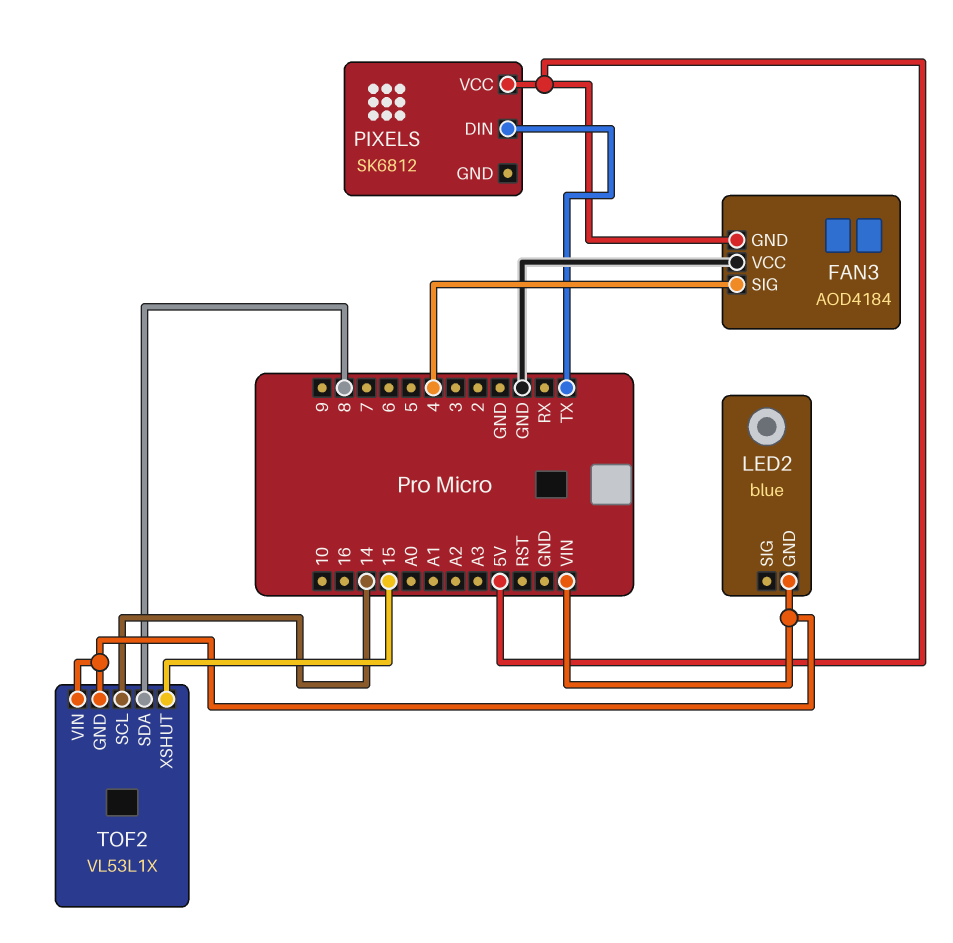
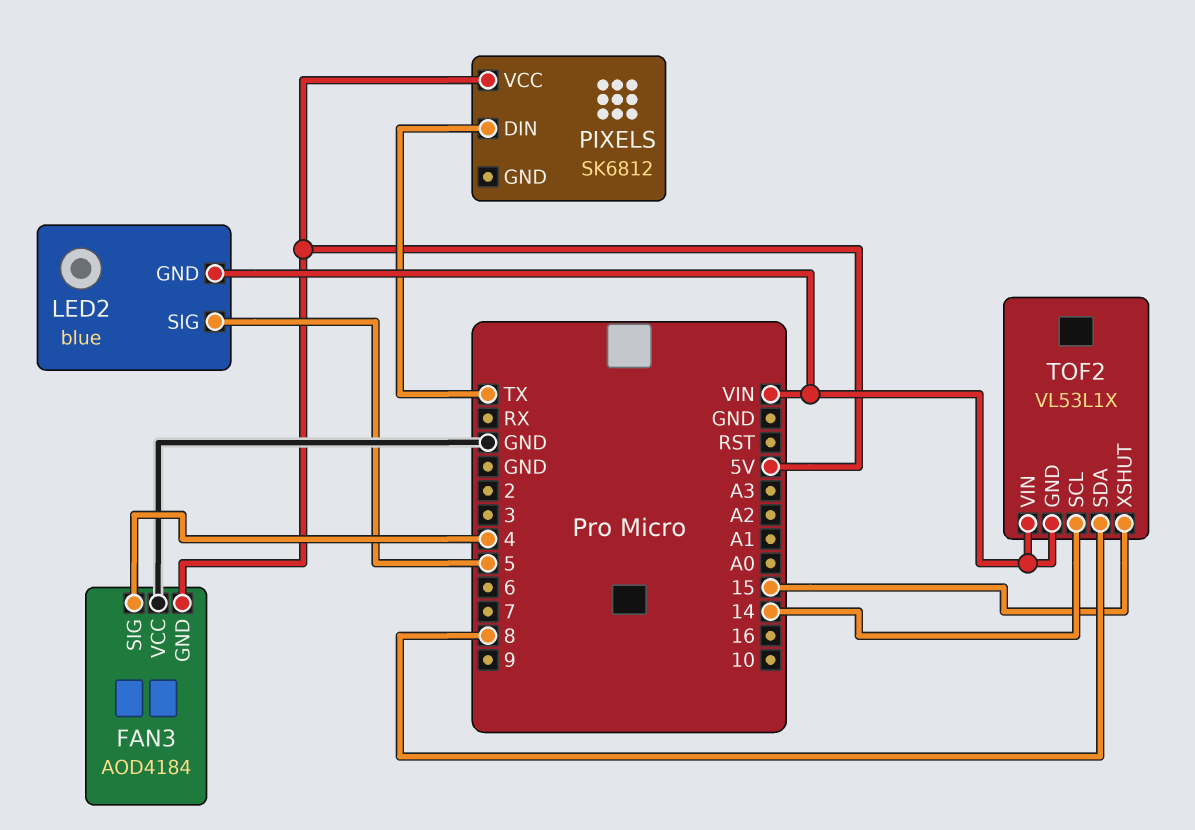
LED2 pin SIG: none -> 5

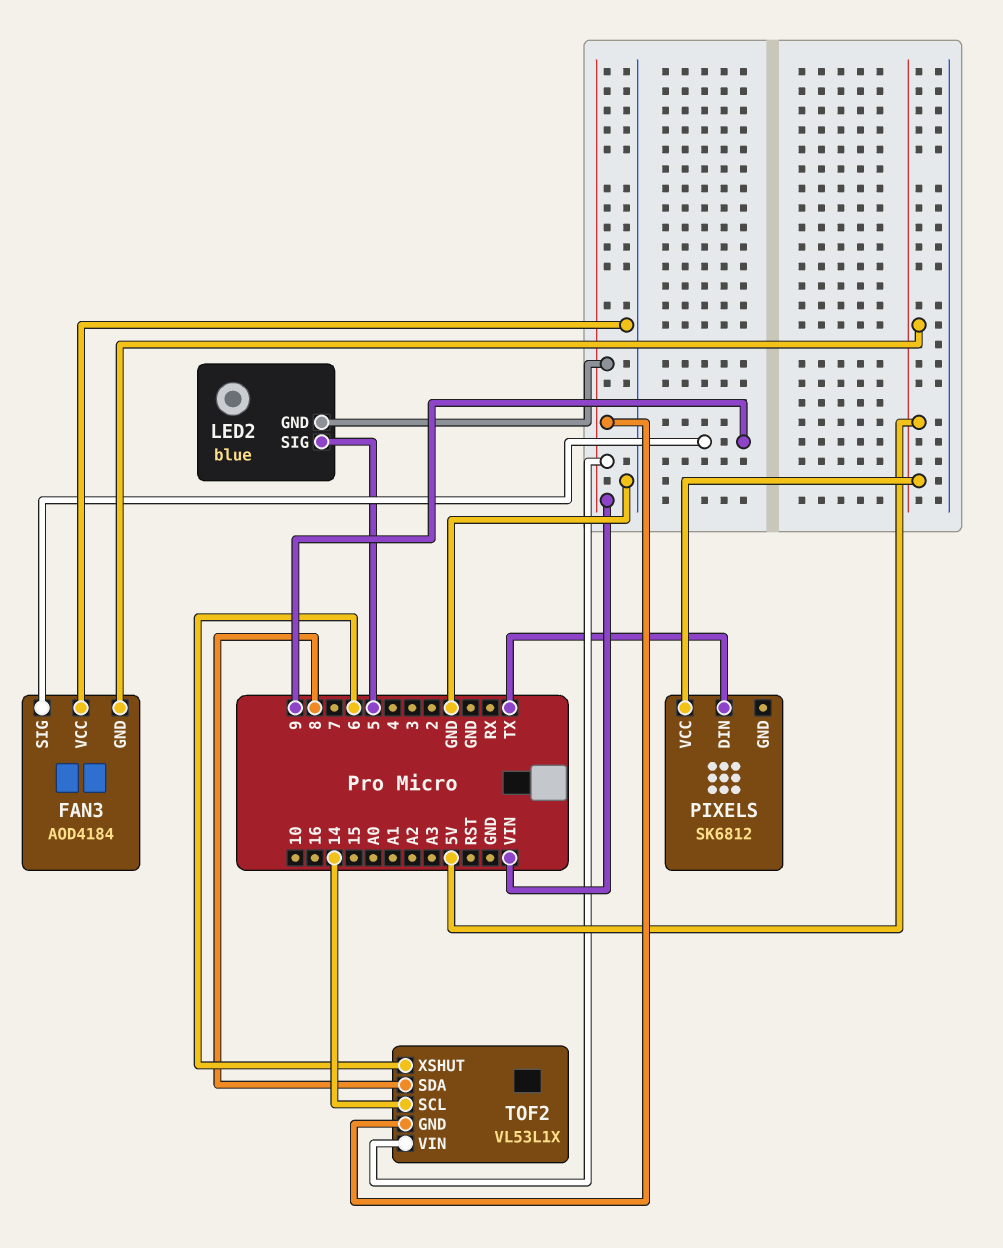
FAN3 pin SIG: 4 -> 9
TOF2 pin XSHUT: 15 -> 6

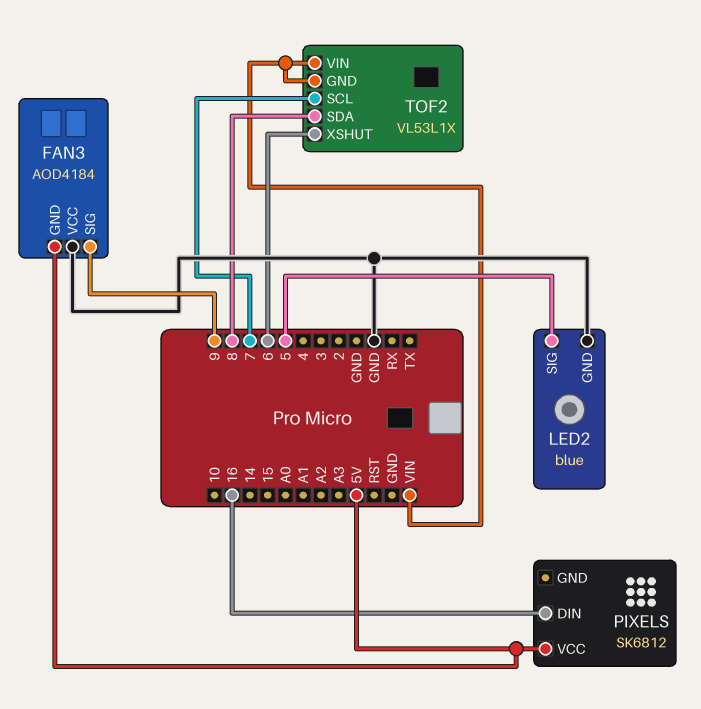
LED2 pin GND: VIN -> GND
PIXELS pin DIN: TX -> 16
TOF2 pin SCL: 14 -> 7

